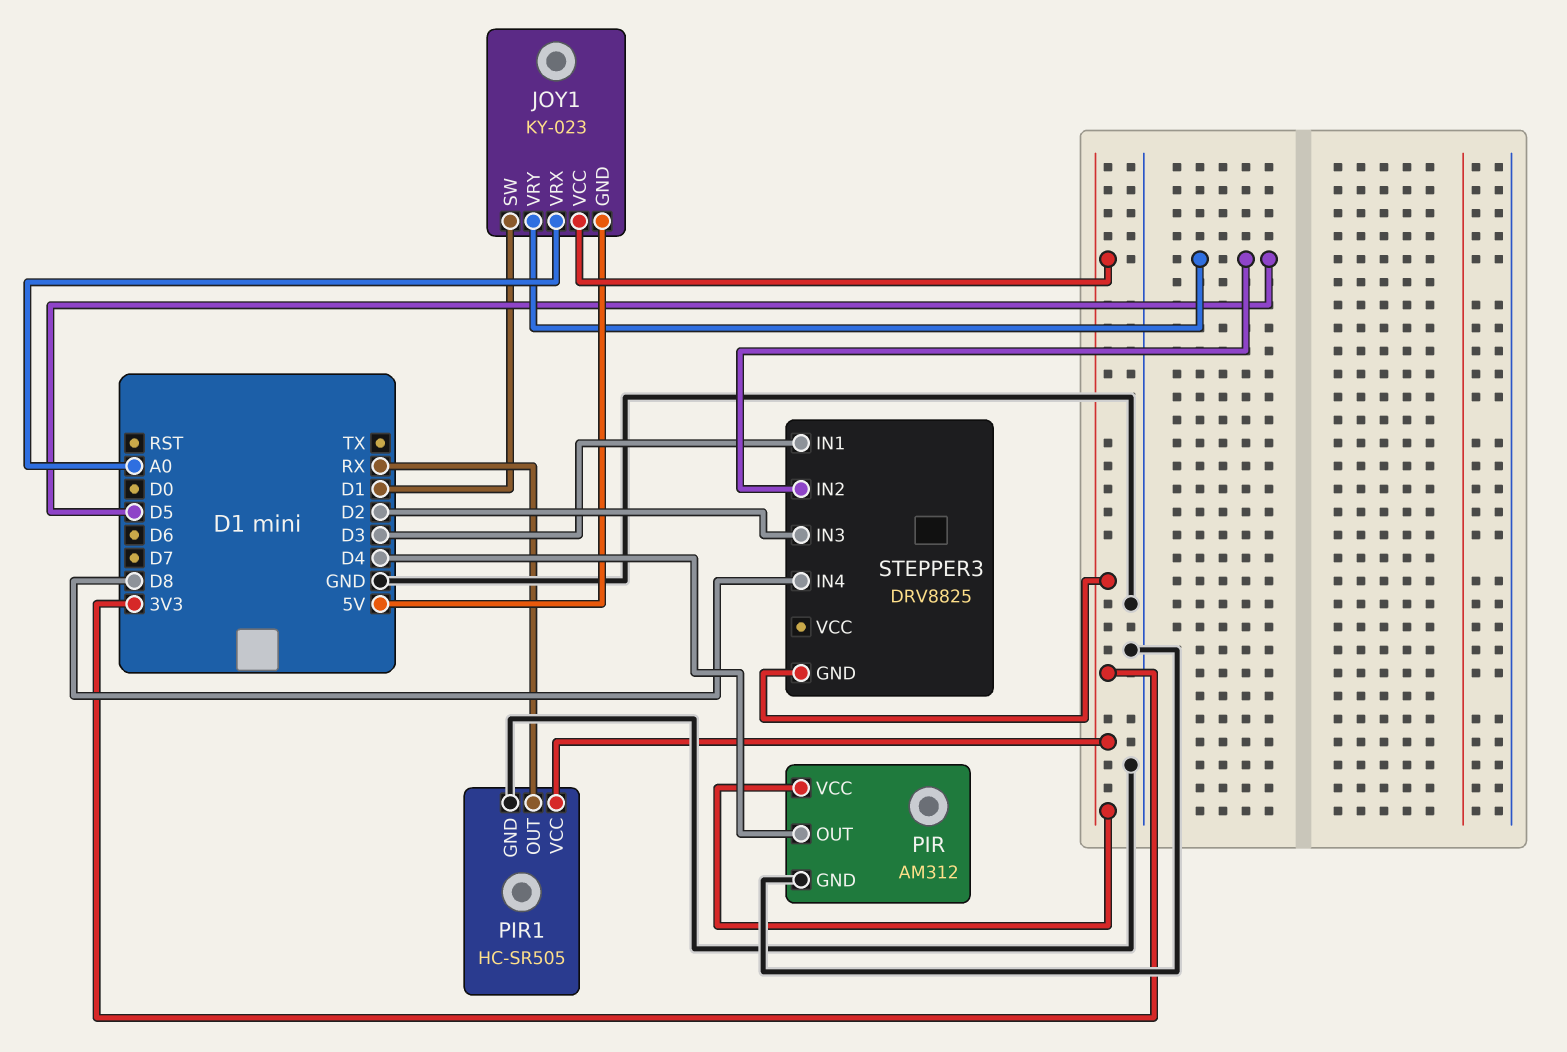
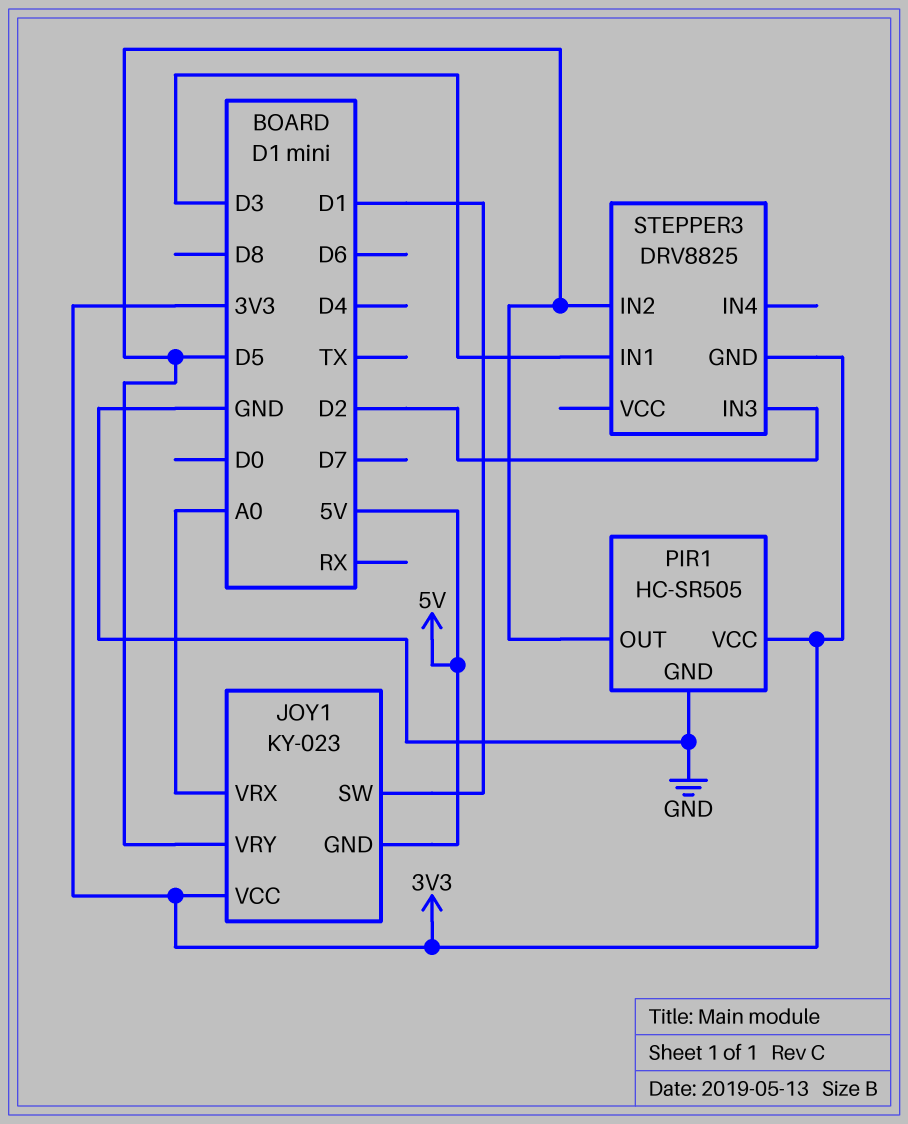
PIR: AM312 -> none
PIR pin GND: GND -> none
PIR pin OUT: D4 -> none
PIR pin VCC: 3V3 -> none
PIR1 pin OUT: RX -> D5
STEPPER3 pin IN4: D8 -> none

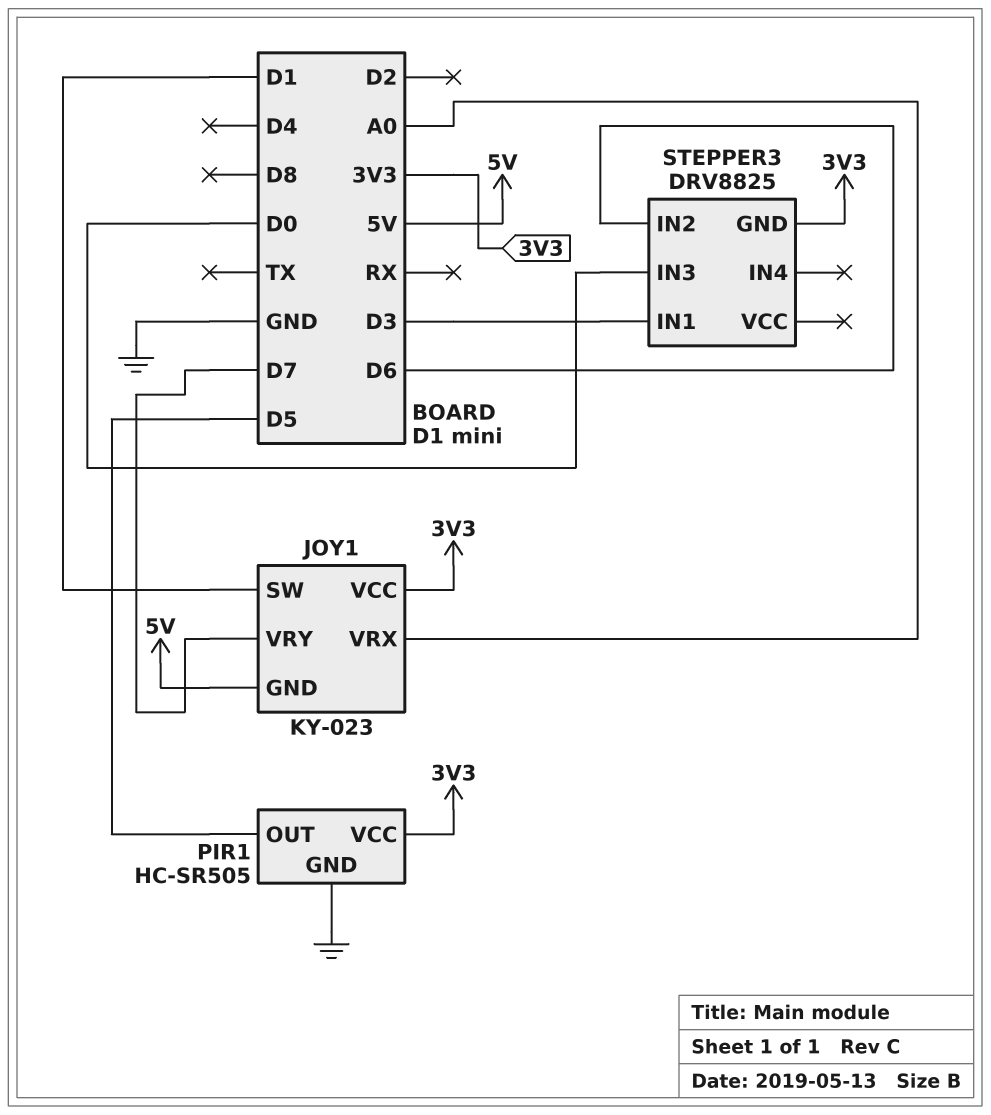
JOY1 pin VRY: D5 -> D7
STEPPER3 pin IN2: D5 -> D6
STEPPER3 pin IN3: D2 -> D0

